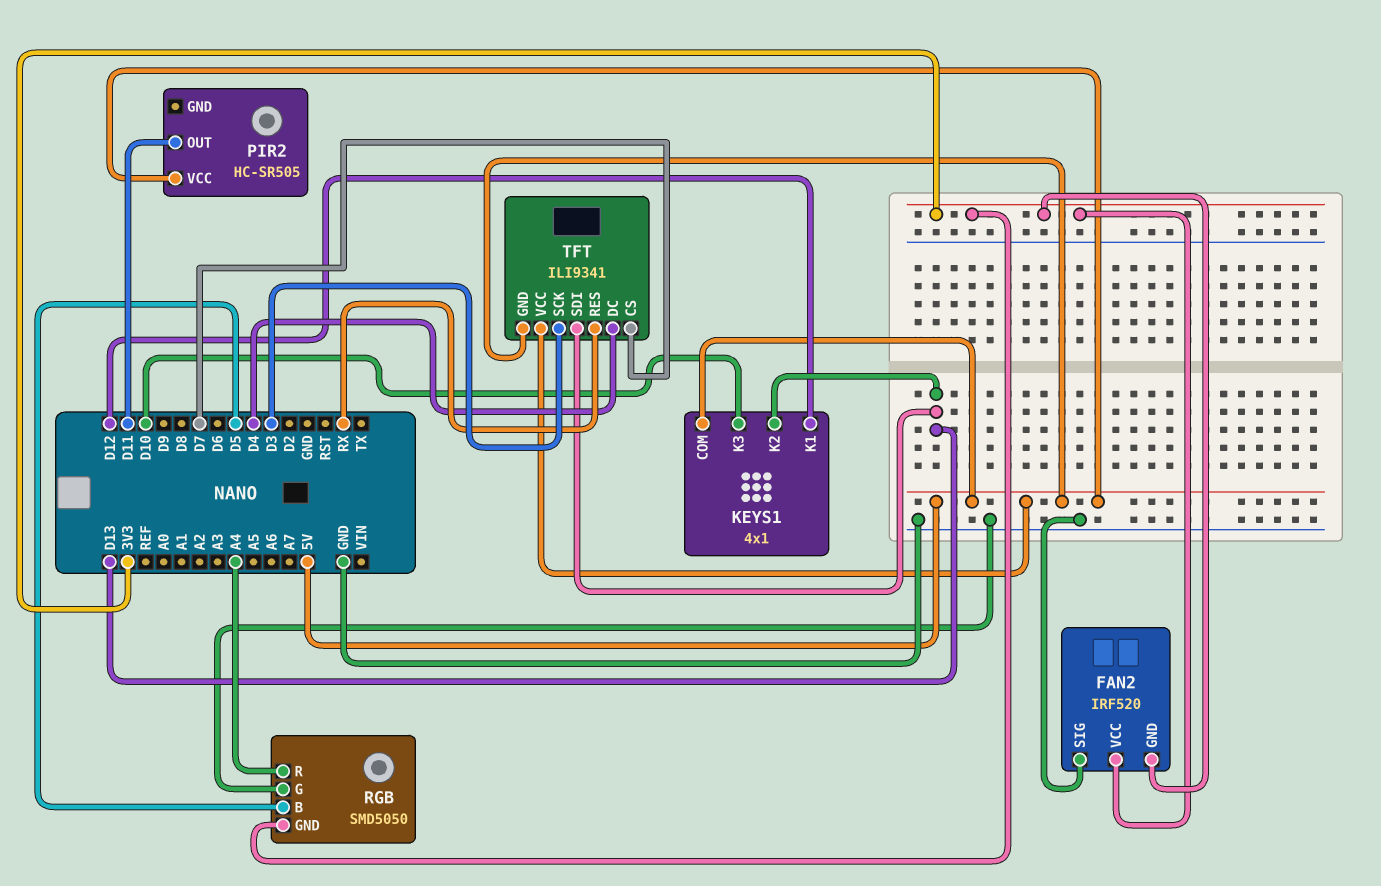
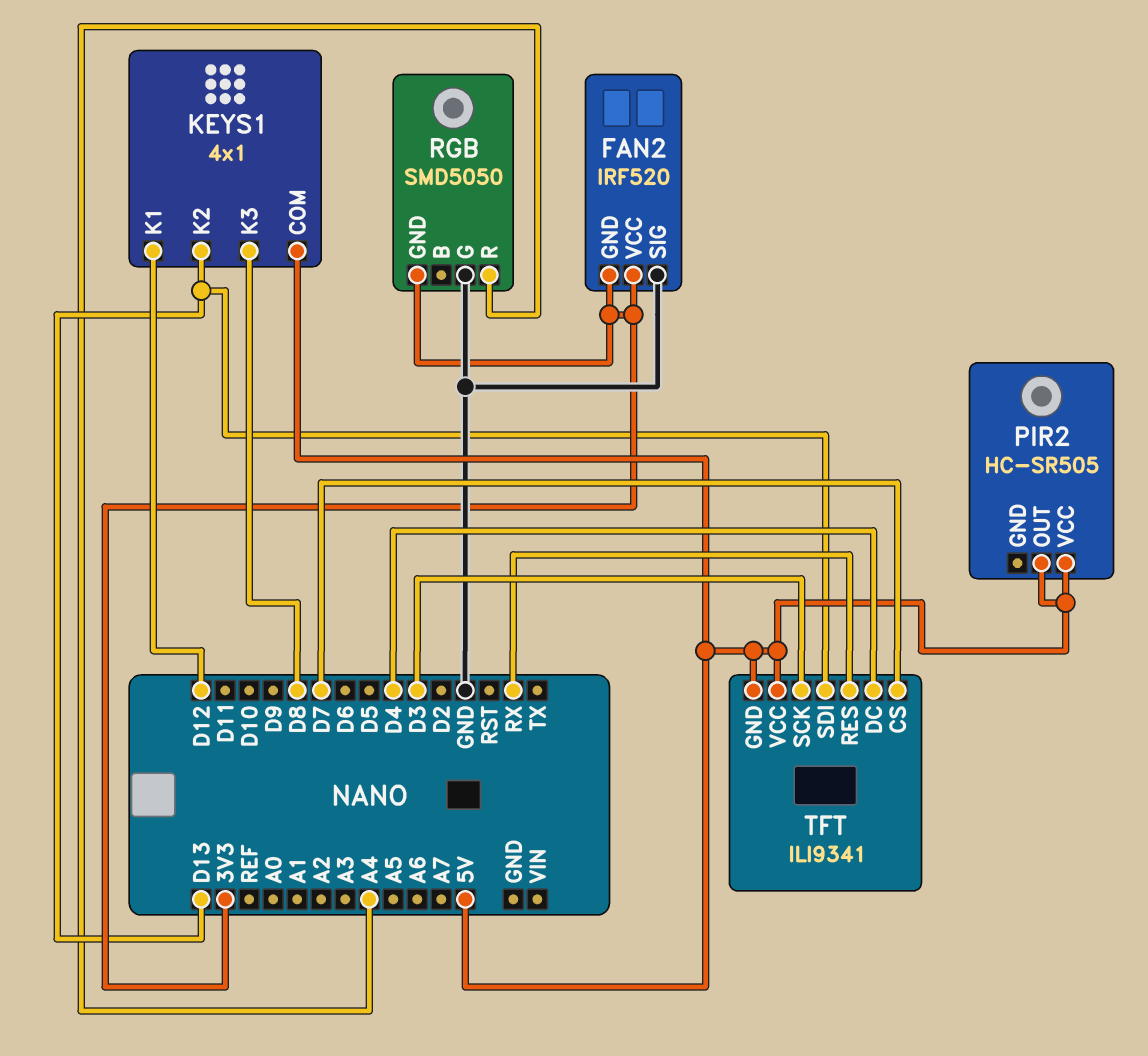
KEYS1 pin K3: D10 -> D8
PIR2 pin OUT: D11 -> 5V
RGB pin B: D5 -> none

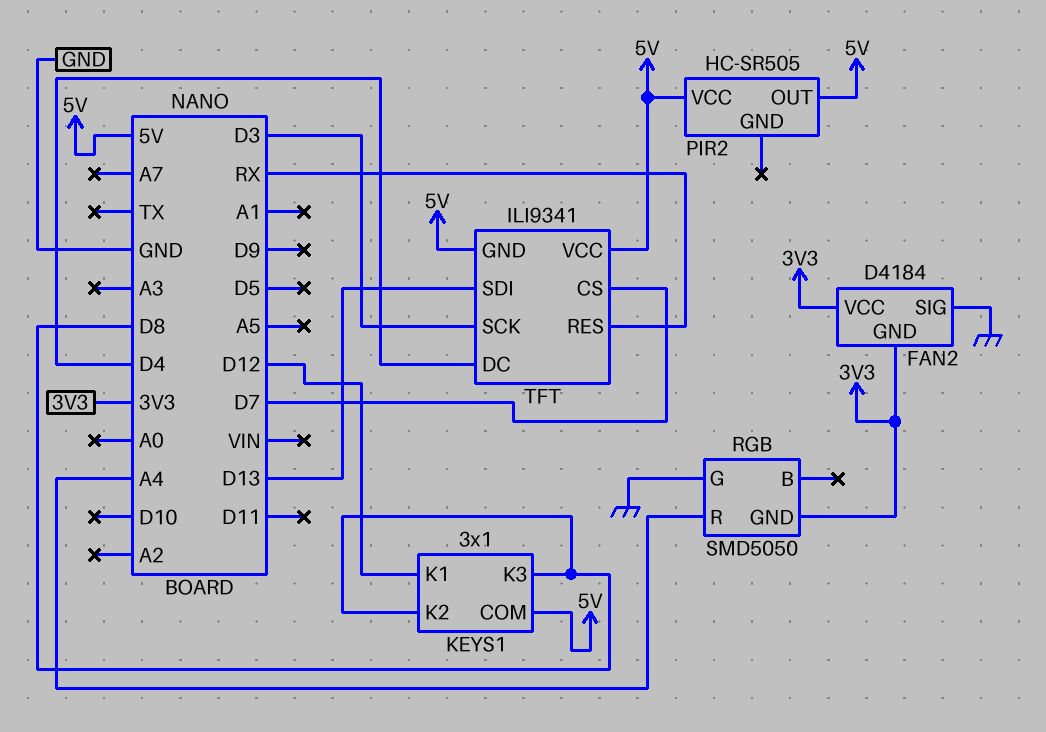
FAN2: IRF520 -> D4184
KEYS1: 4x1 -> 3x1
KEYS1 pin K2: D13 -> D8

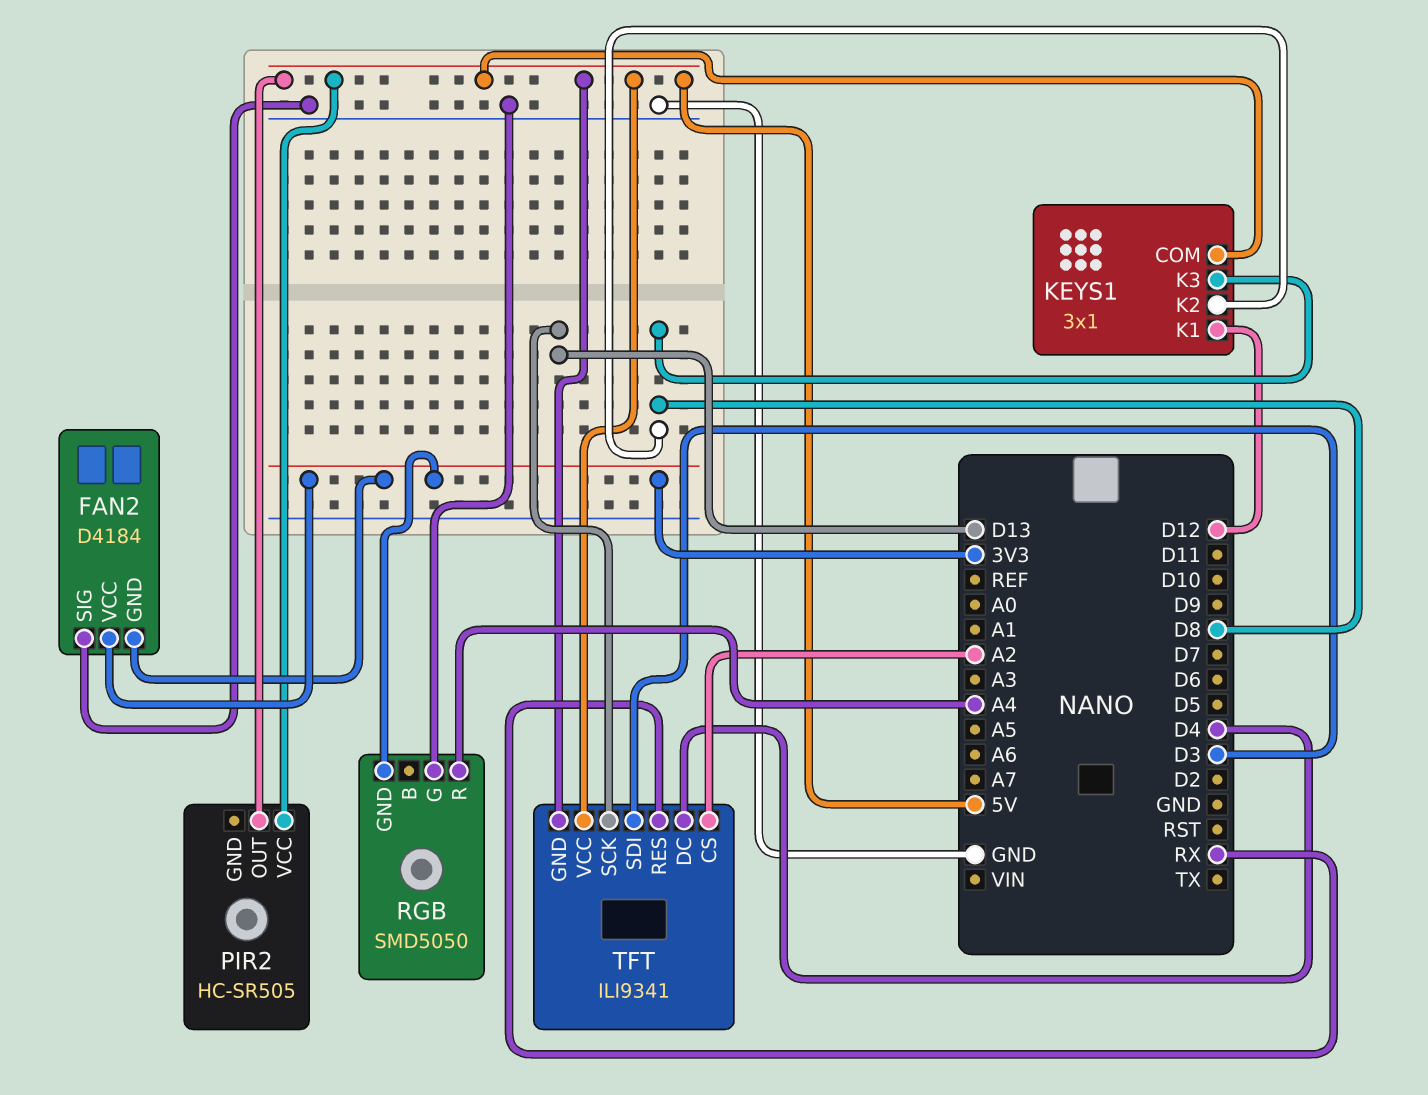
TFT pin CS: D7 -> A2
TFT pin SCK: D3 -> D13
TFT pin SDI: D13 -> D3

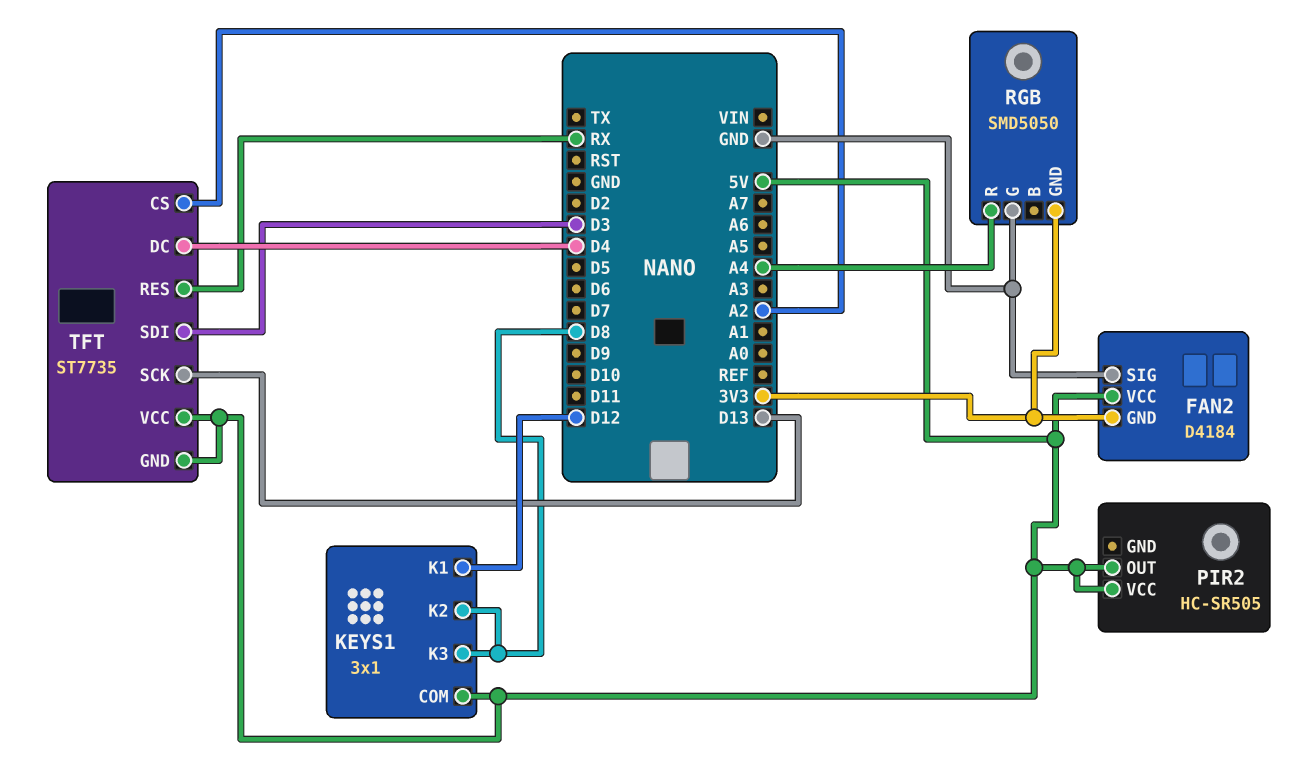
FAN2 pin VCC: 3V3 -> 5V
TFT: ILI9341 -> ST7735

